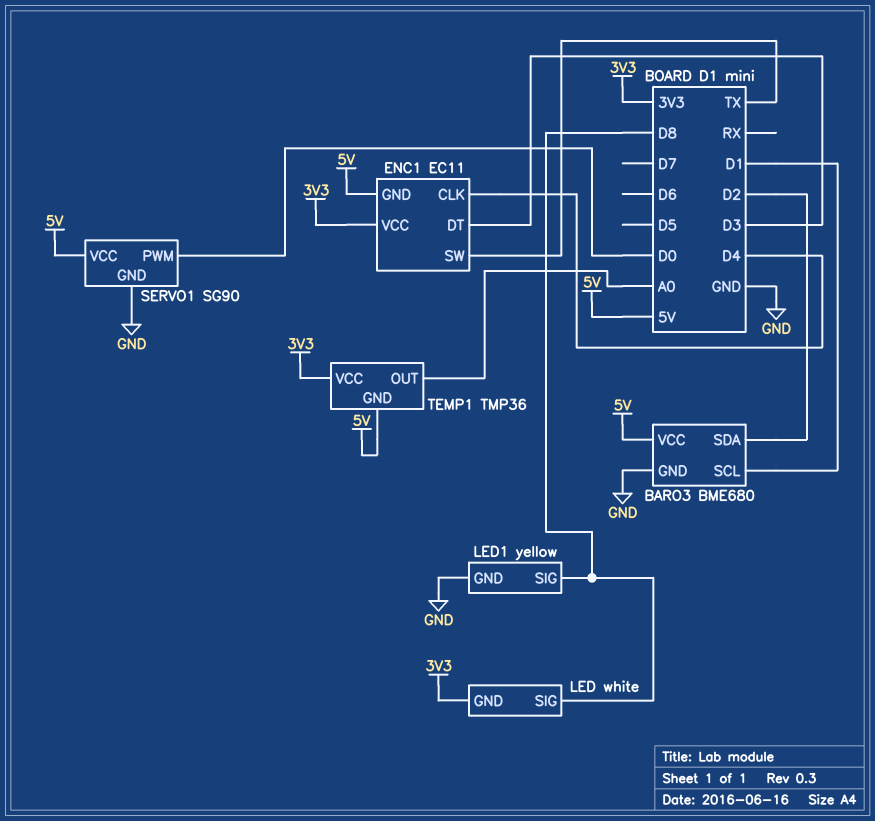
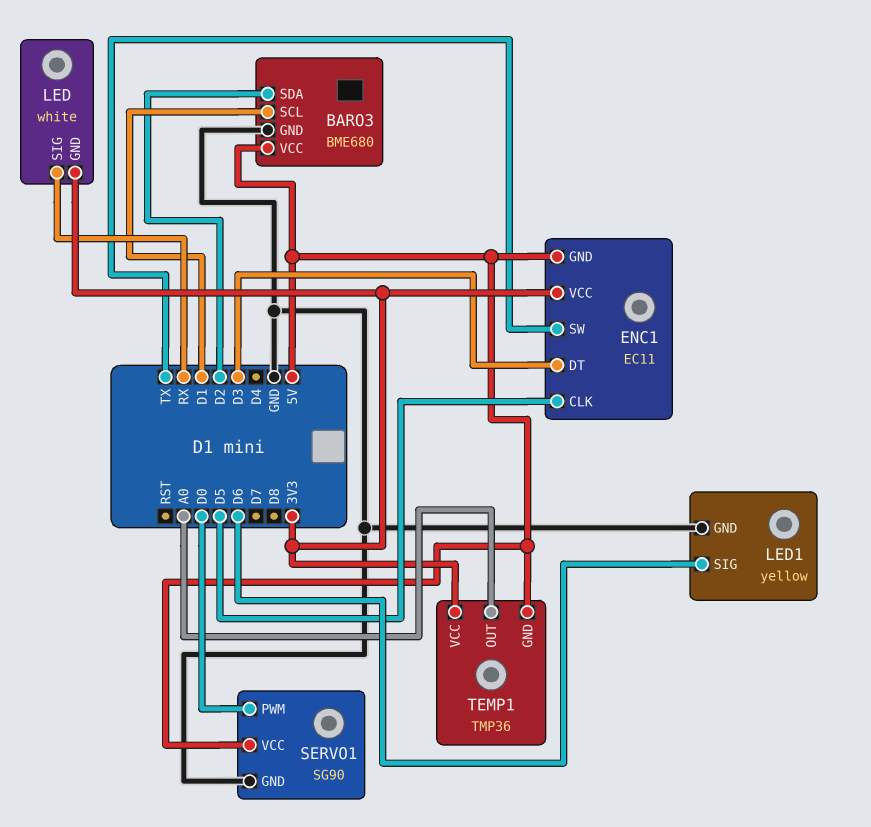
ENC1 pin CLK: D4 -> D5
LED pin SIG: D8 -> RX
LED1 pin SIG: D8 -> D6

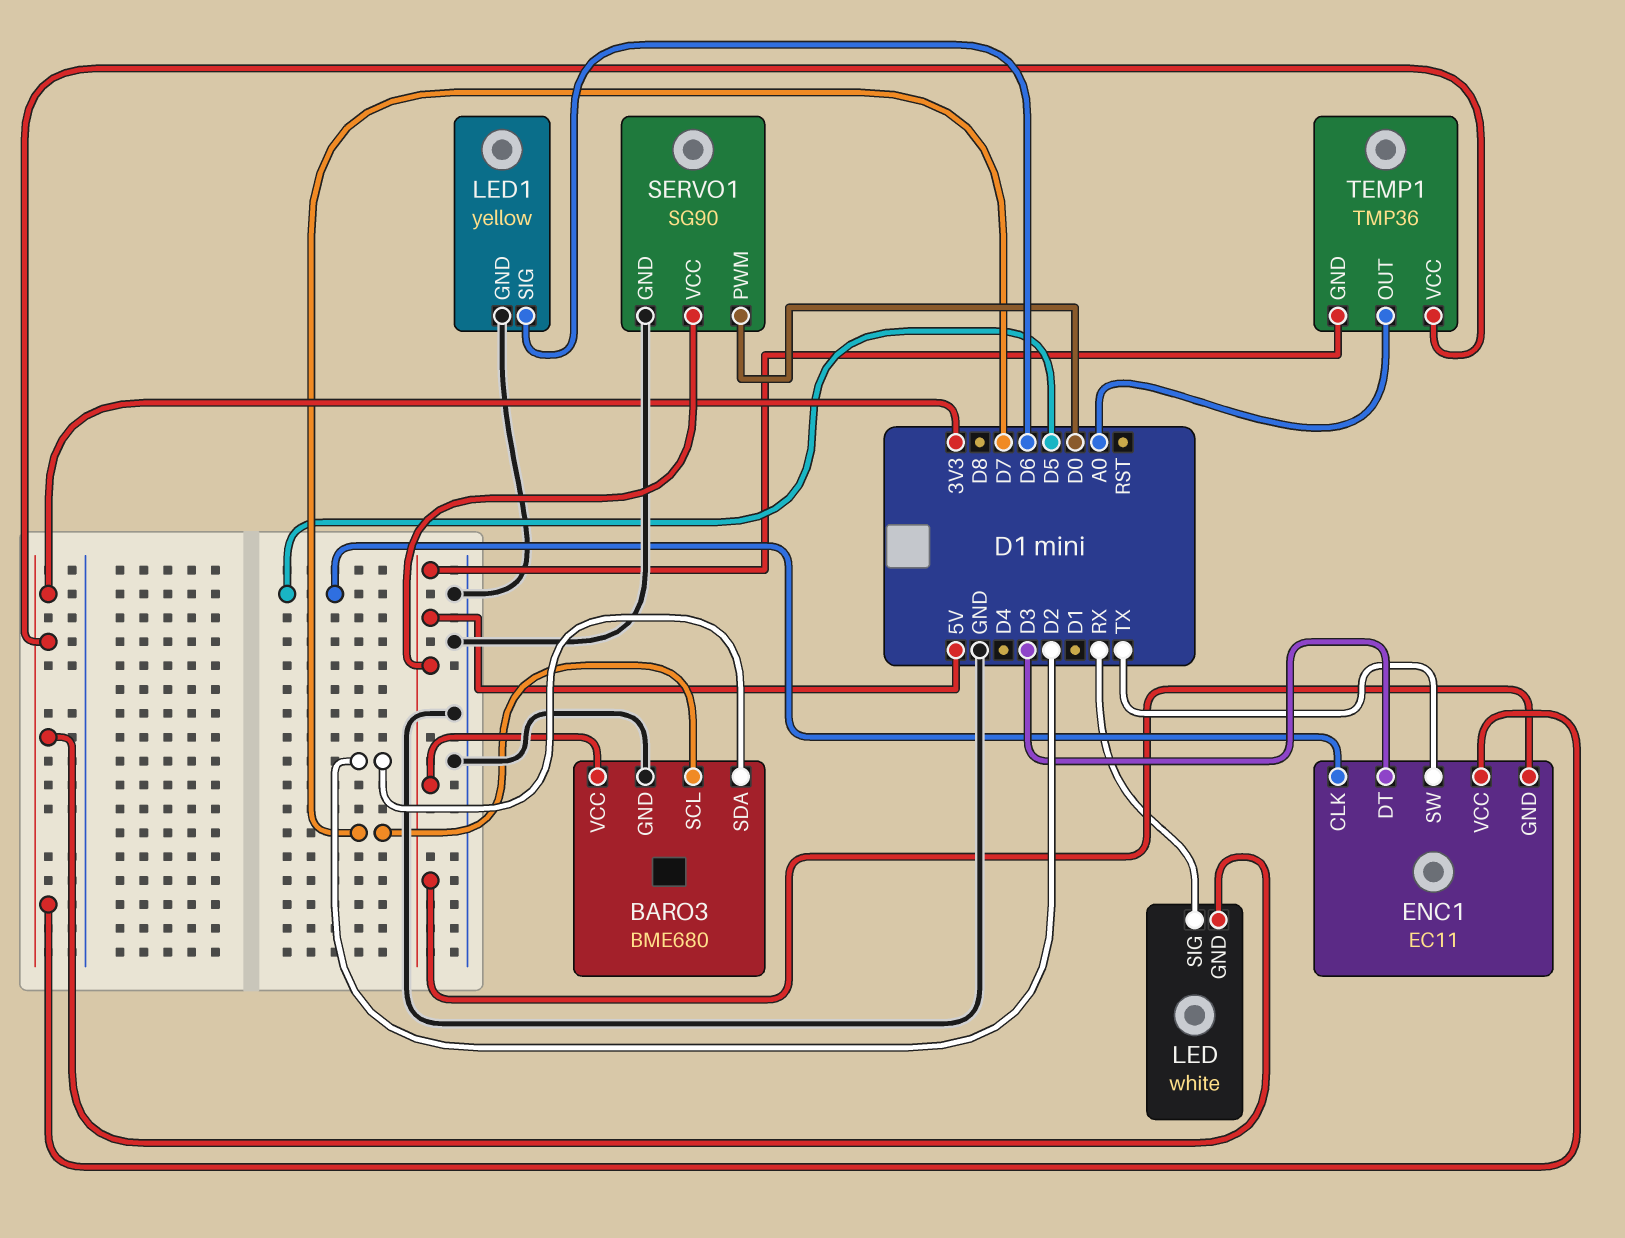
BARO3 pin SCL: D1 -> D7

